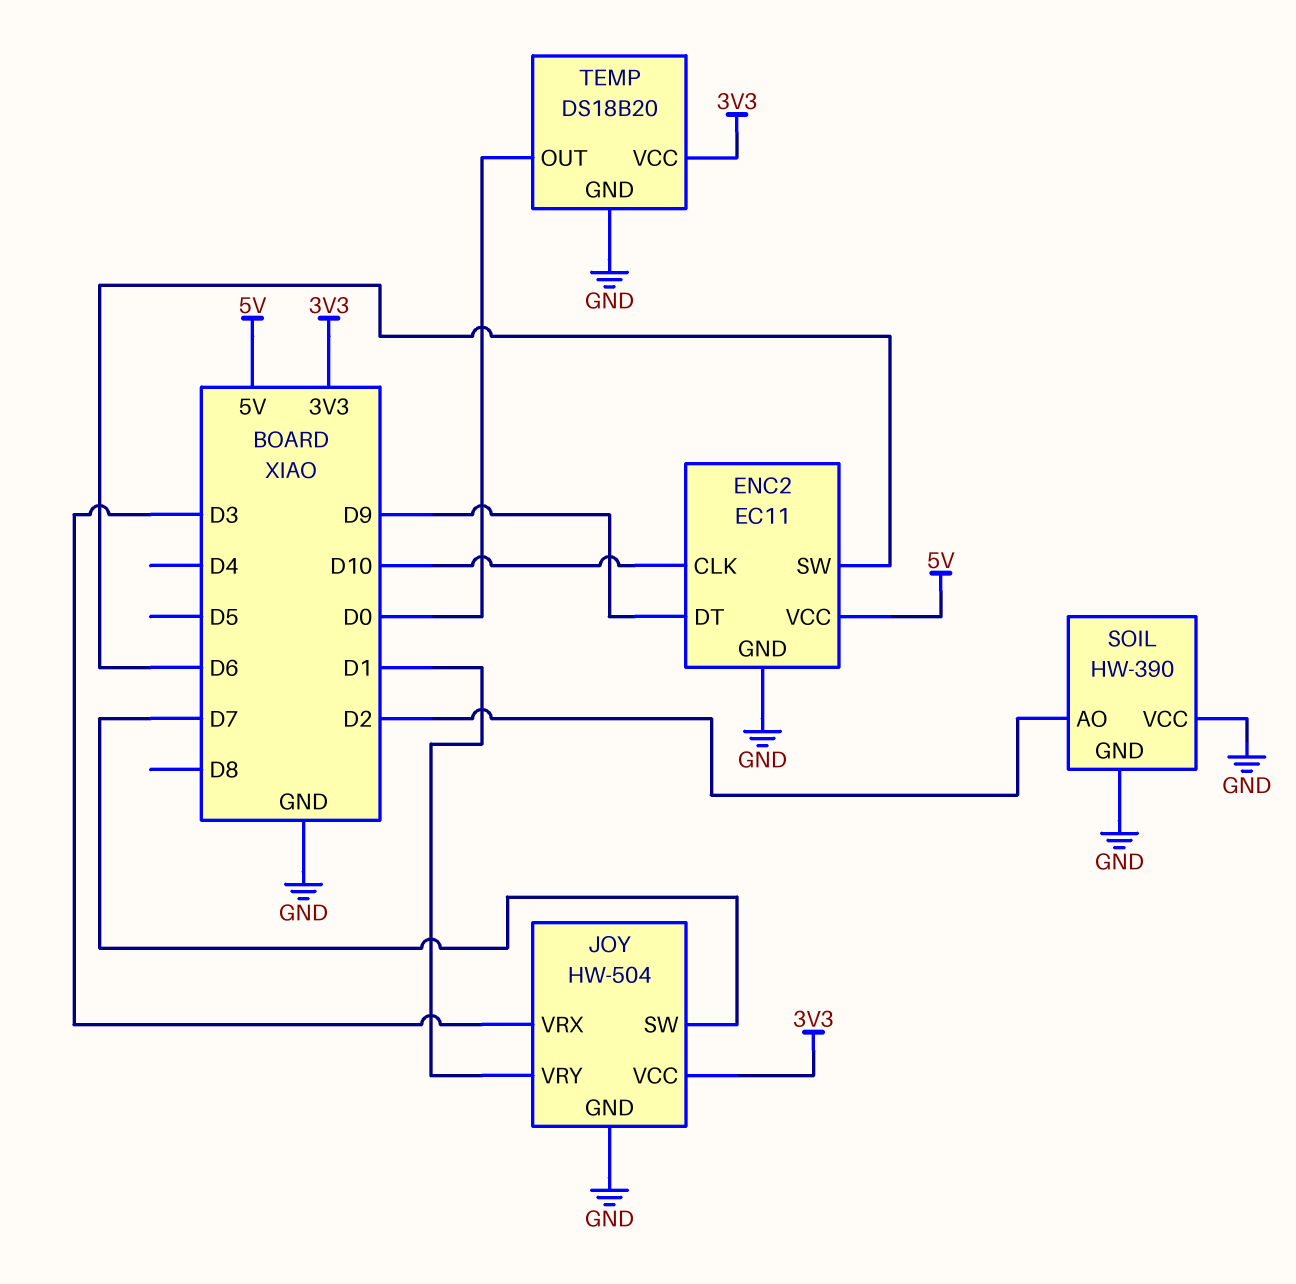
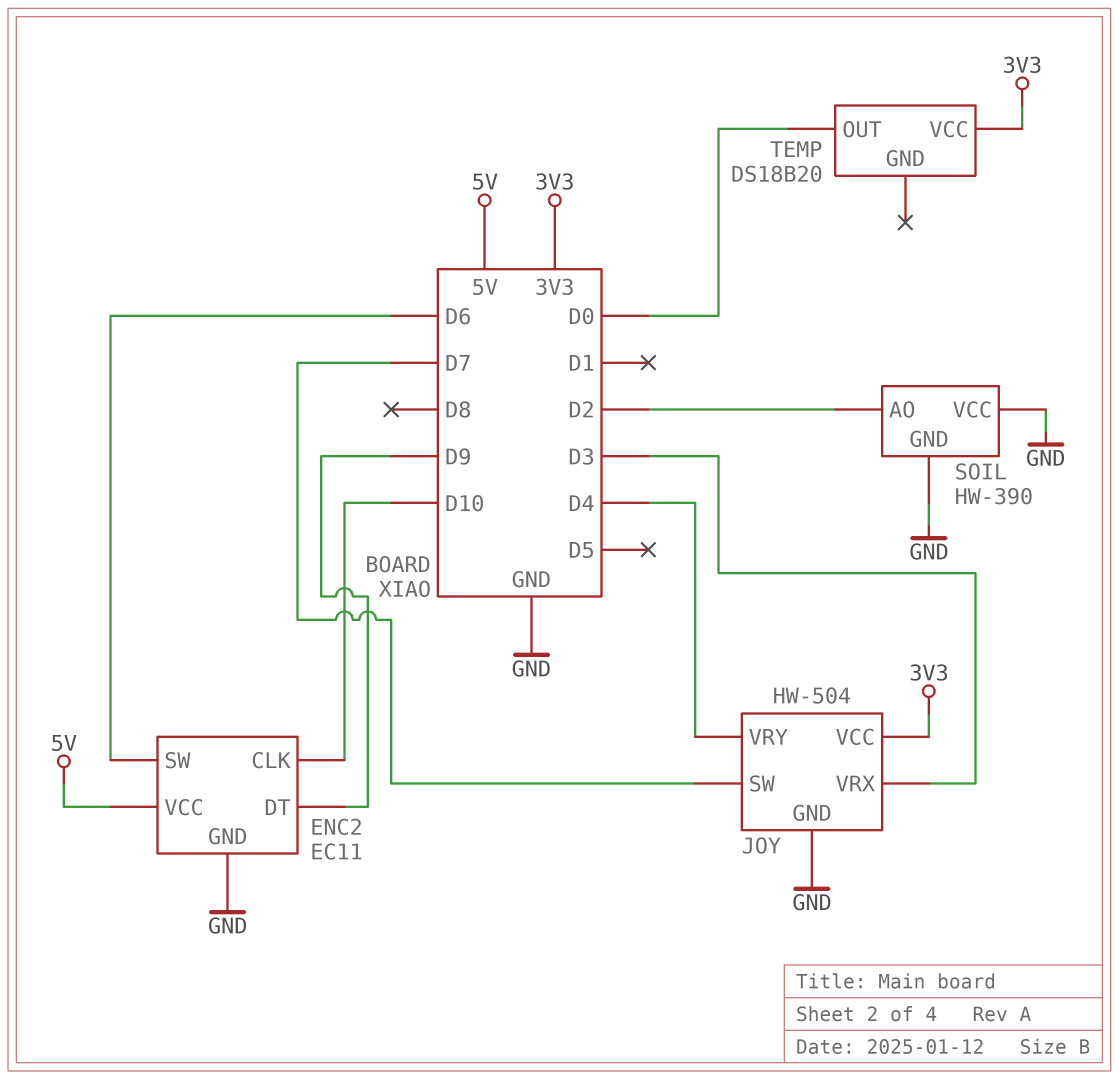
JOY pin VRY: D1 -> D4
TEMP pin GND: GND -> none

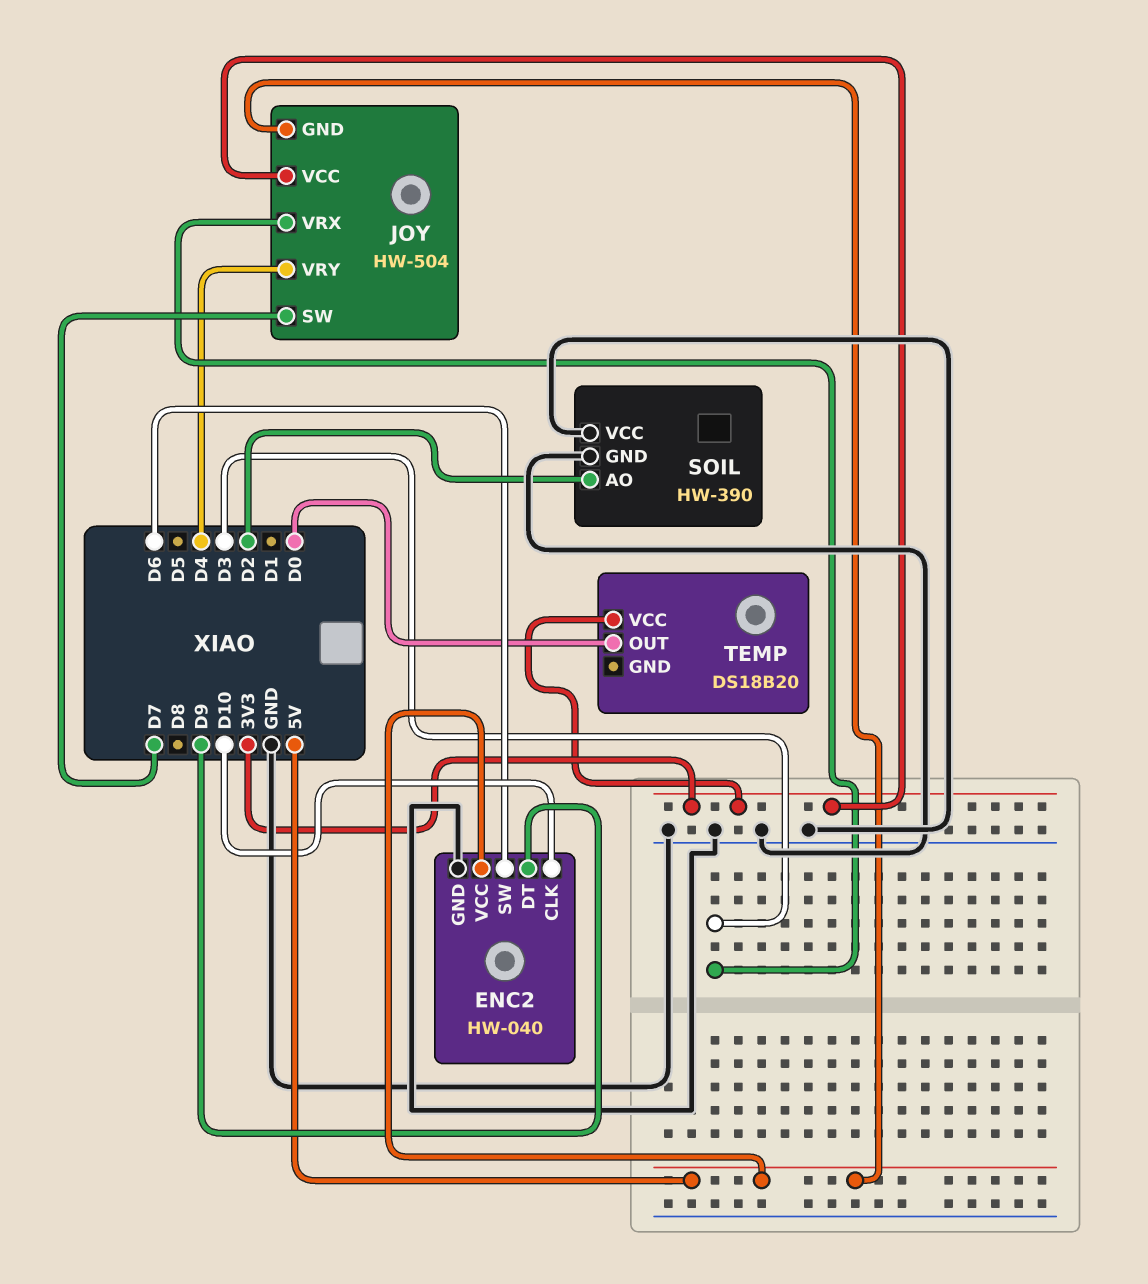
ENC2: EC11 -> HW-040
JOY pin GND: GND -> 5V

